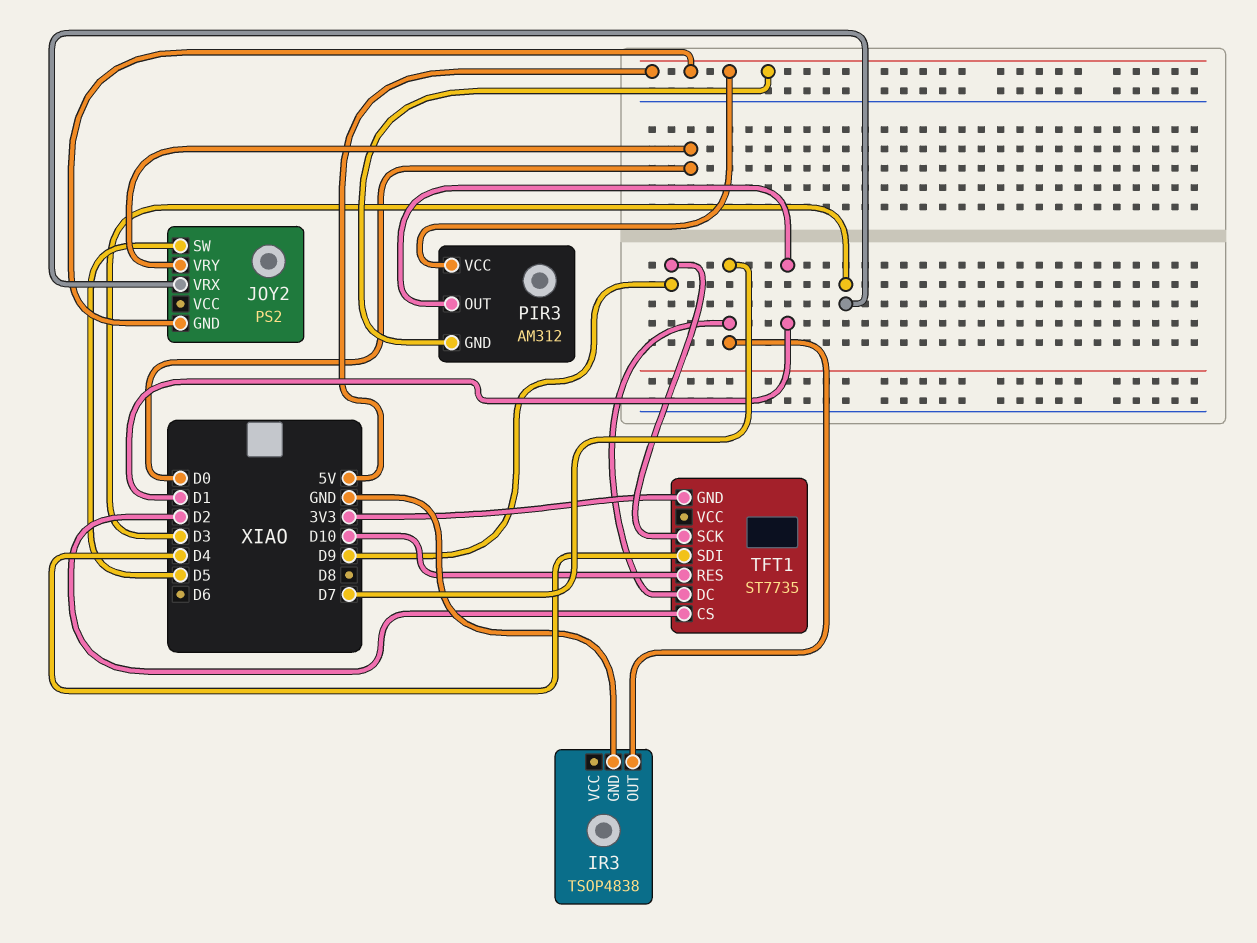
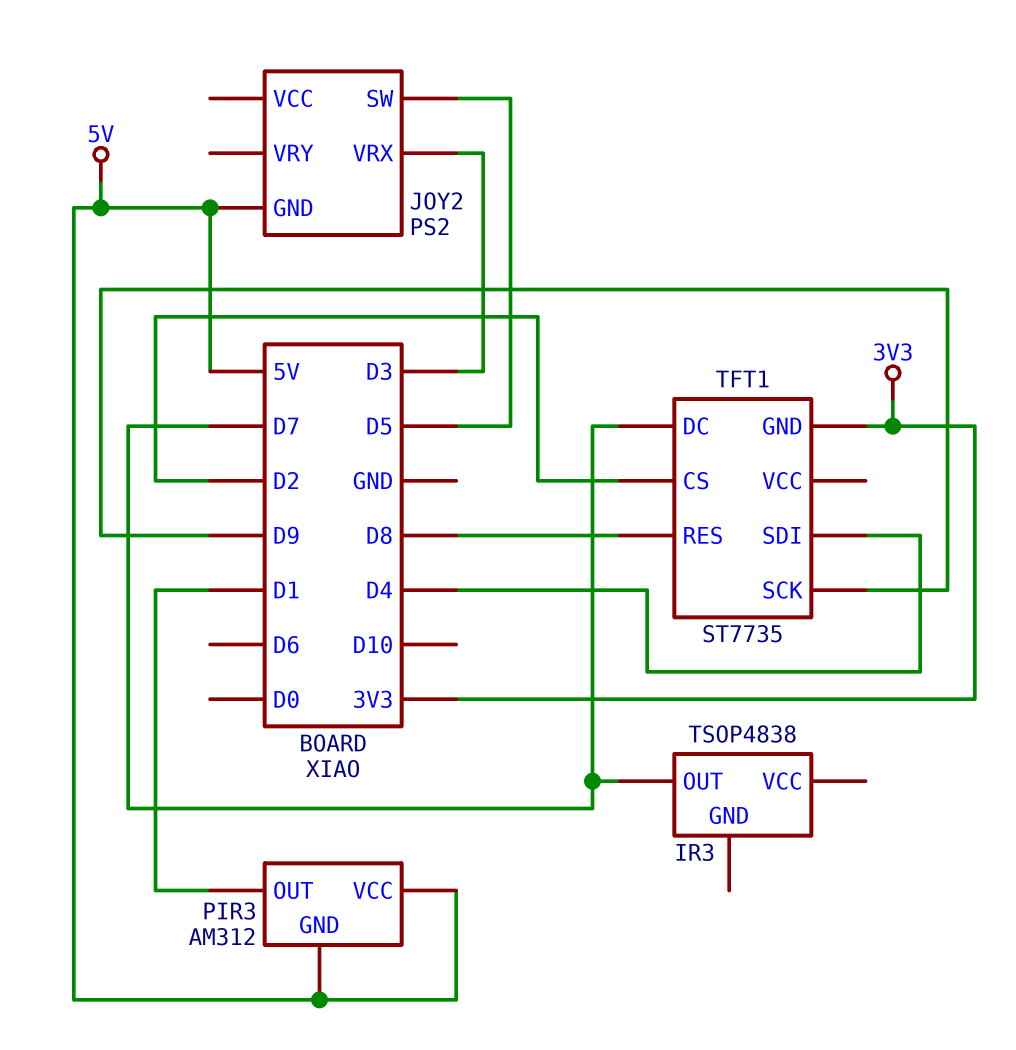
IR3 pin GND: GND -> none
JOY2 pin VRY: D0 -> none
TFT1 pin RES: D10 -> D8

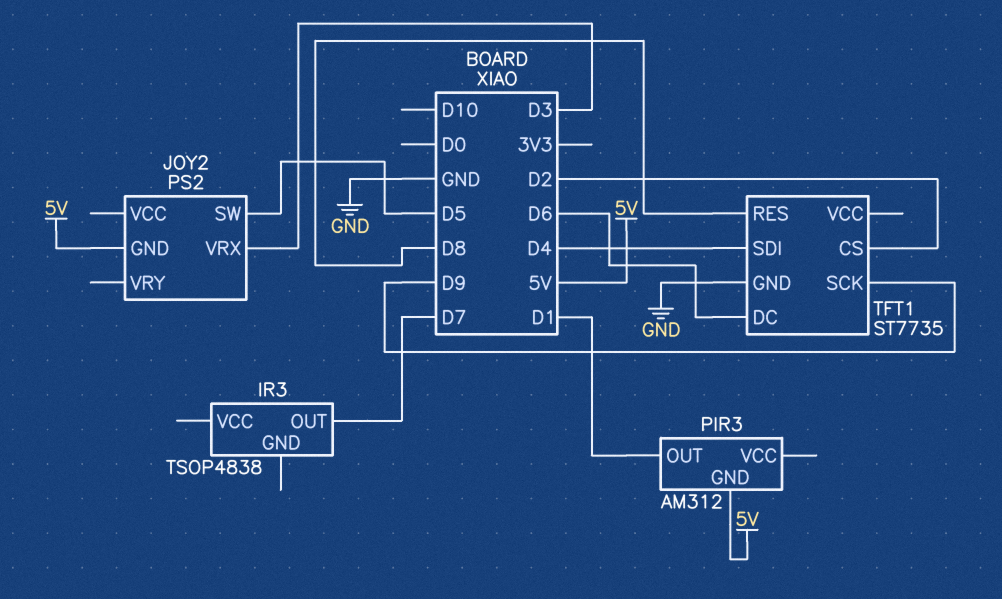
PIR3 pin VCC: 5V -> none
TFT1 pin DC: D7 -> D6
TFT1 pin GND: 3V3 -> GND

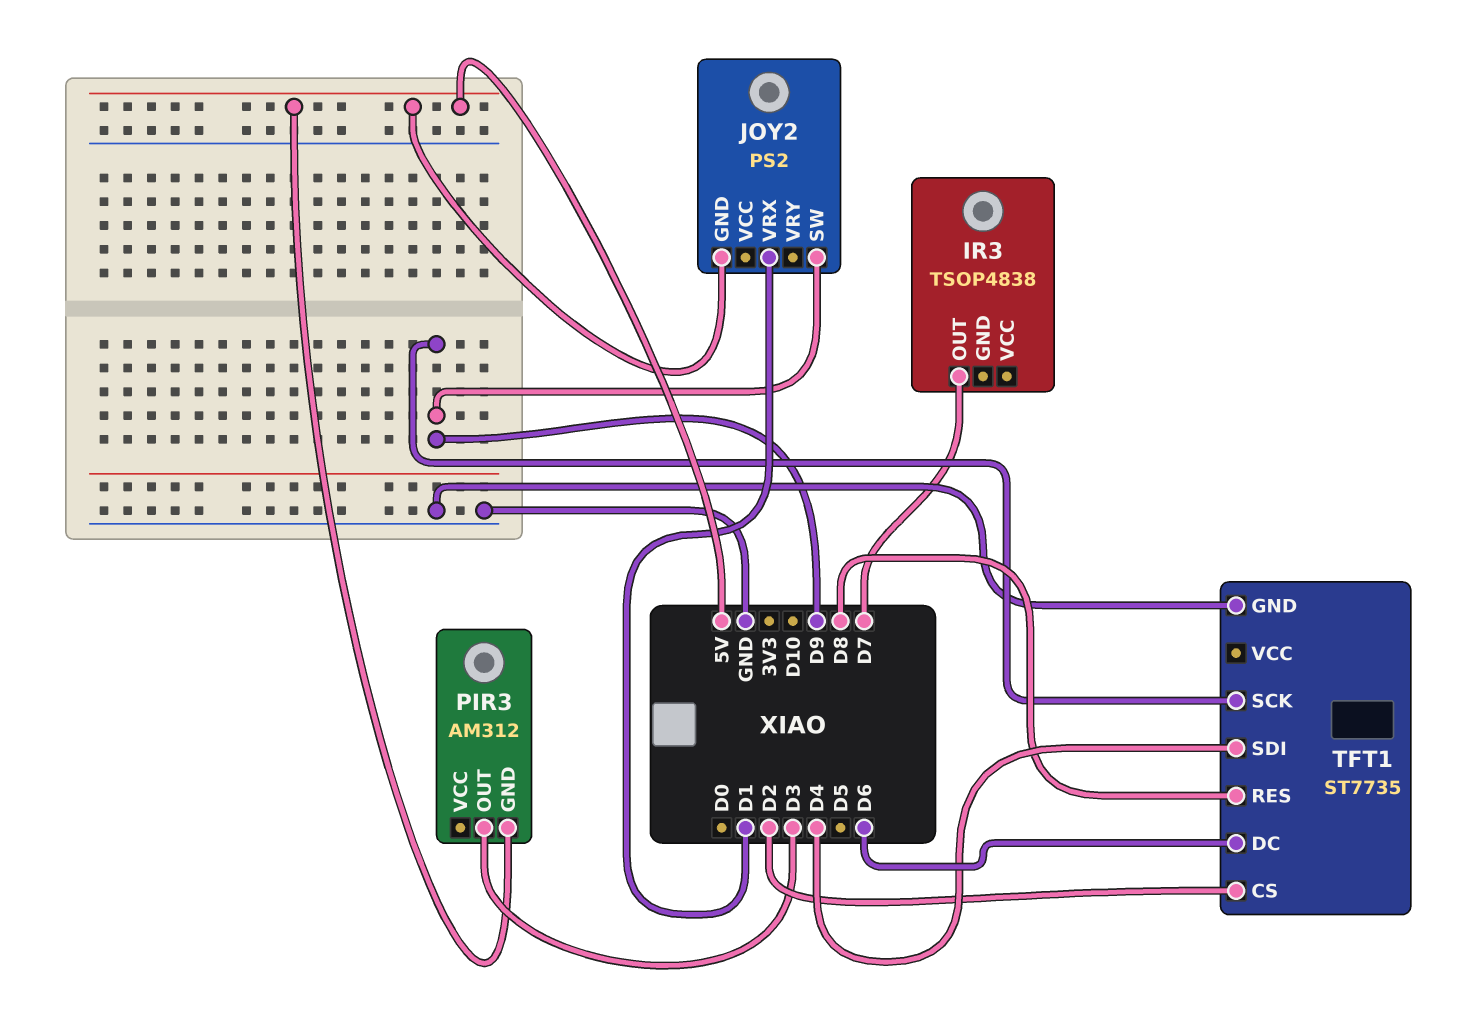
JOY2 pin SW: D5 -> D9
JOY2 pin VRX: D3 -> D1
PIR3 pin OUT: D1 -> D3

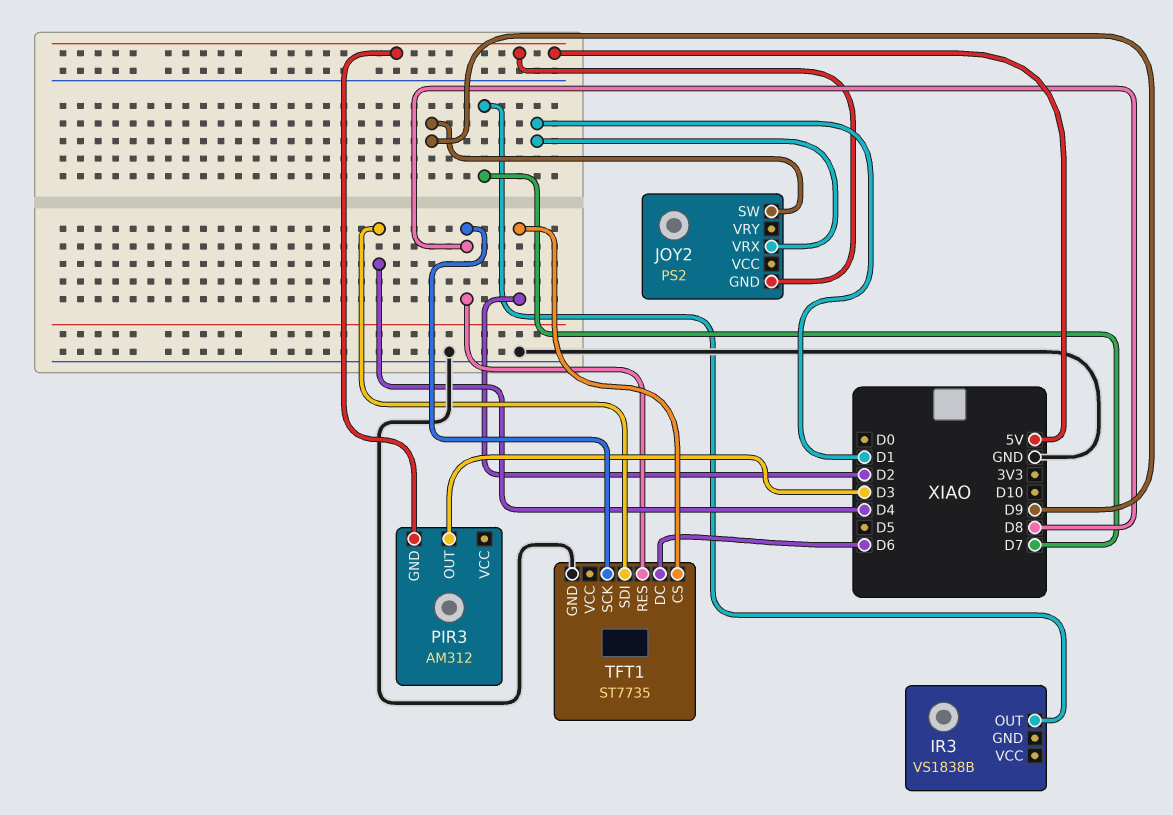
IR3: TSOP4838 -> VS1838B
TFT1 pin SCK: D9 -> D8

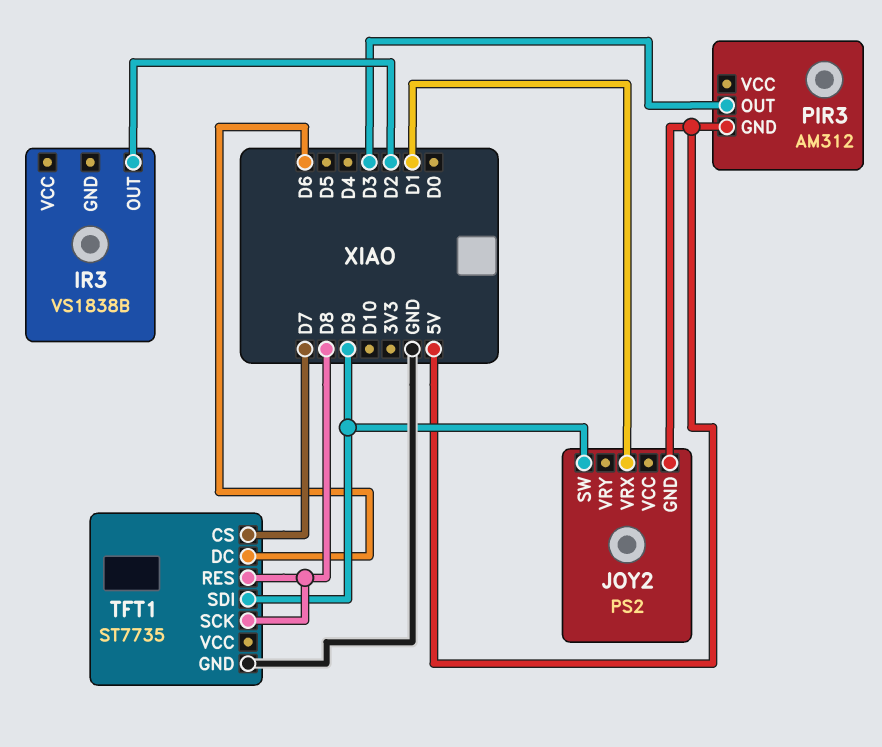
IR3 pin OUT: D7 -> D2
TFT1 pin CS: D2 -> D7
TFT1 pin SDI: D4 -> D9

